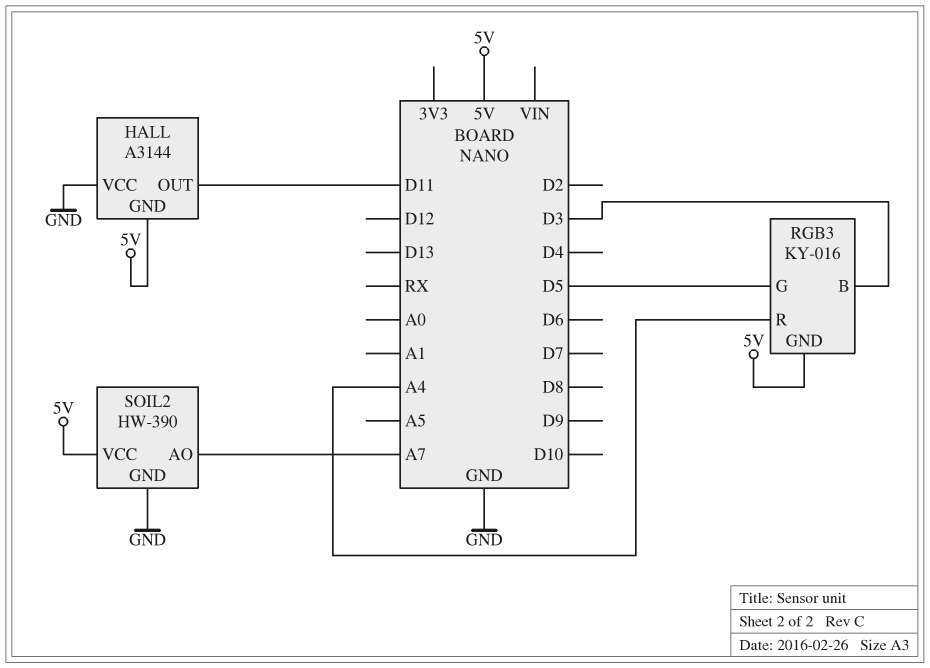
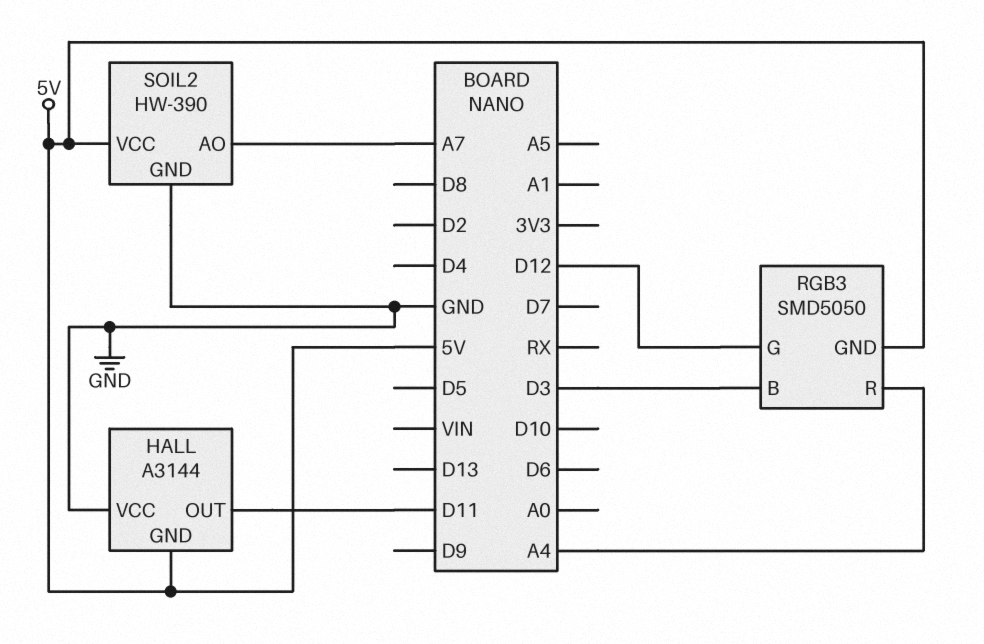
RGB3: KY-016 -> SMD5050
RGB3 pin G: D5 -> D12

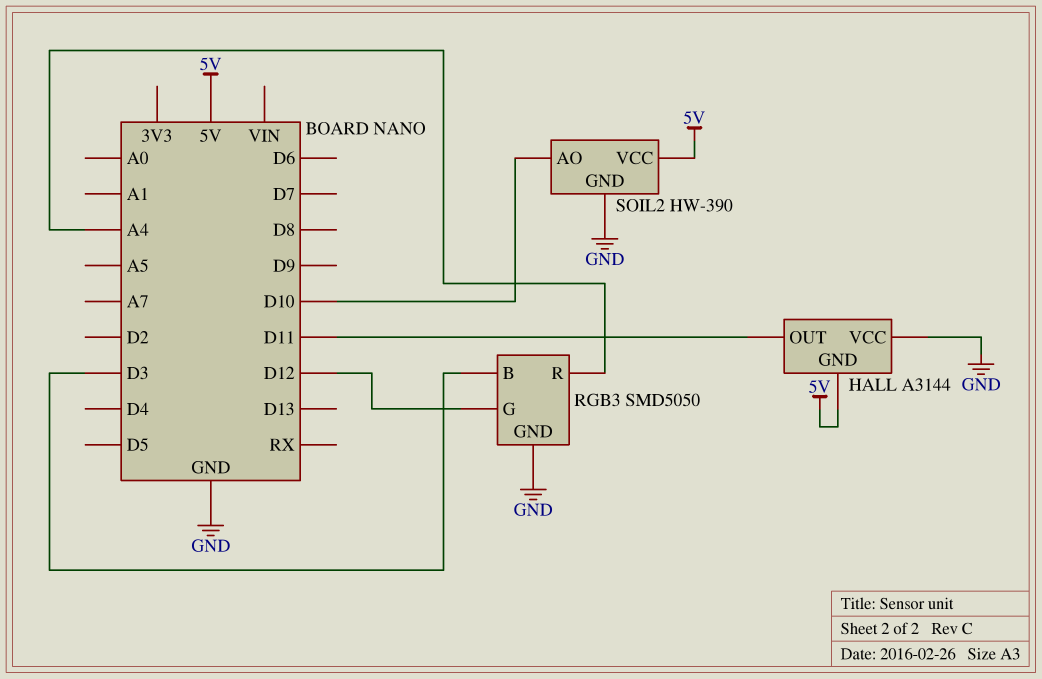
RGB3 pin GND: 5V -> GND
SOIL2 pin AO: A7 -> D10

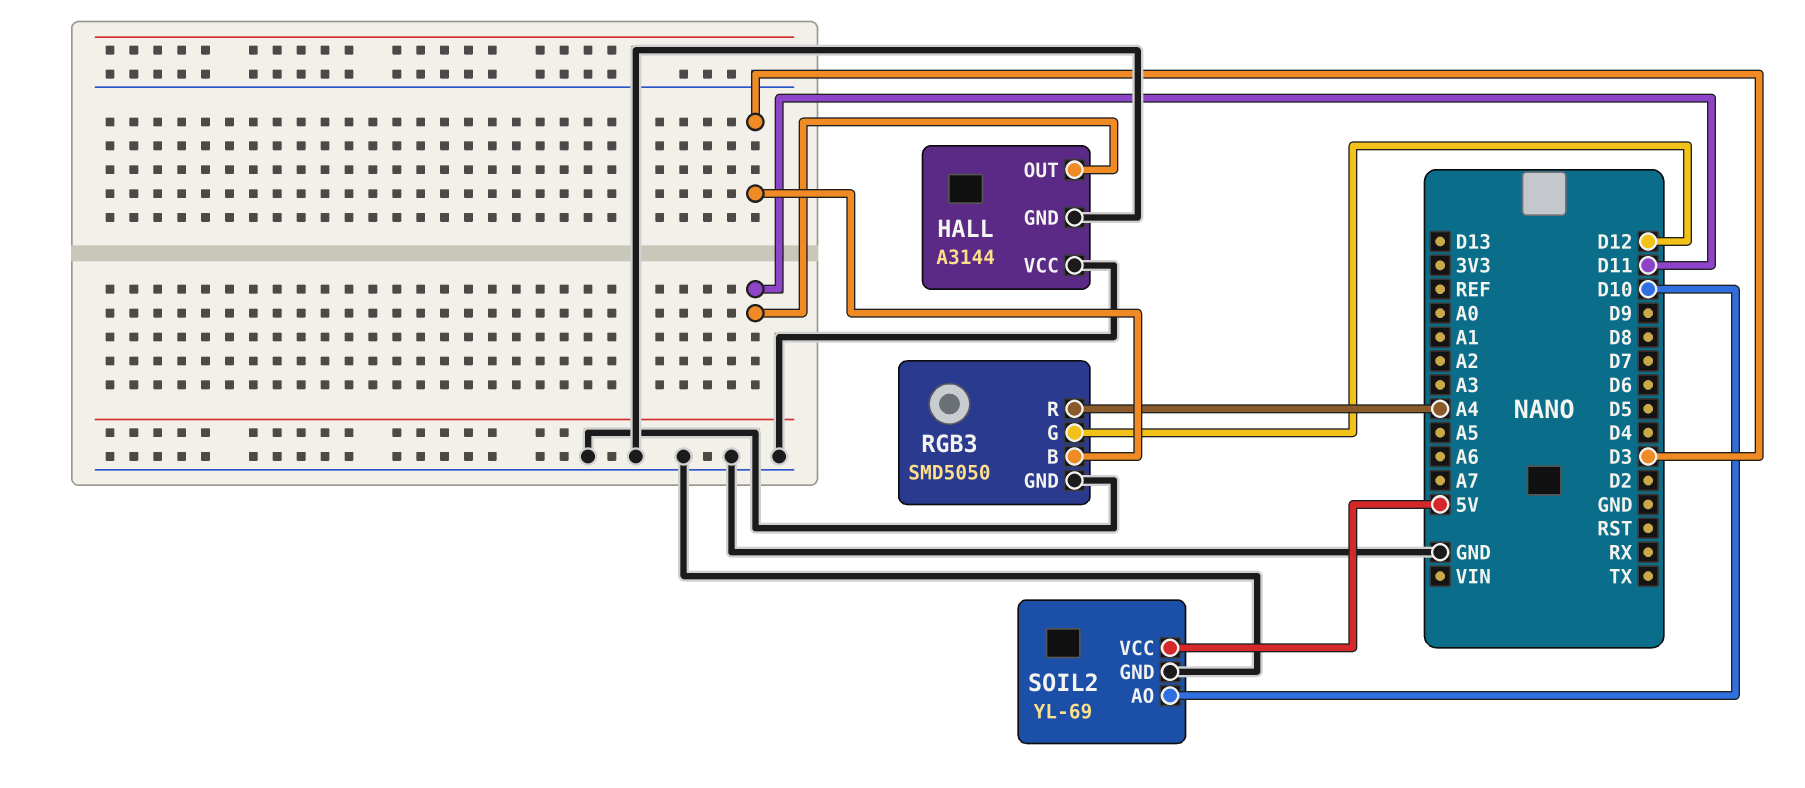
HALL pin GND: 5V -> GND
SOIL2: HW-390 -> YL-69

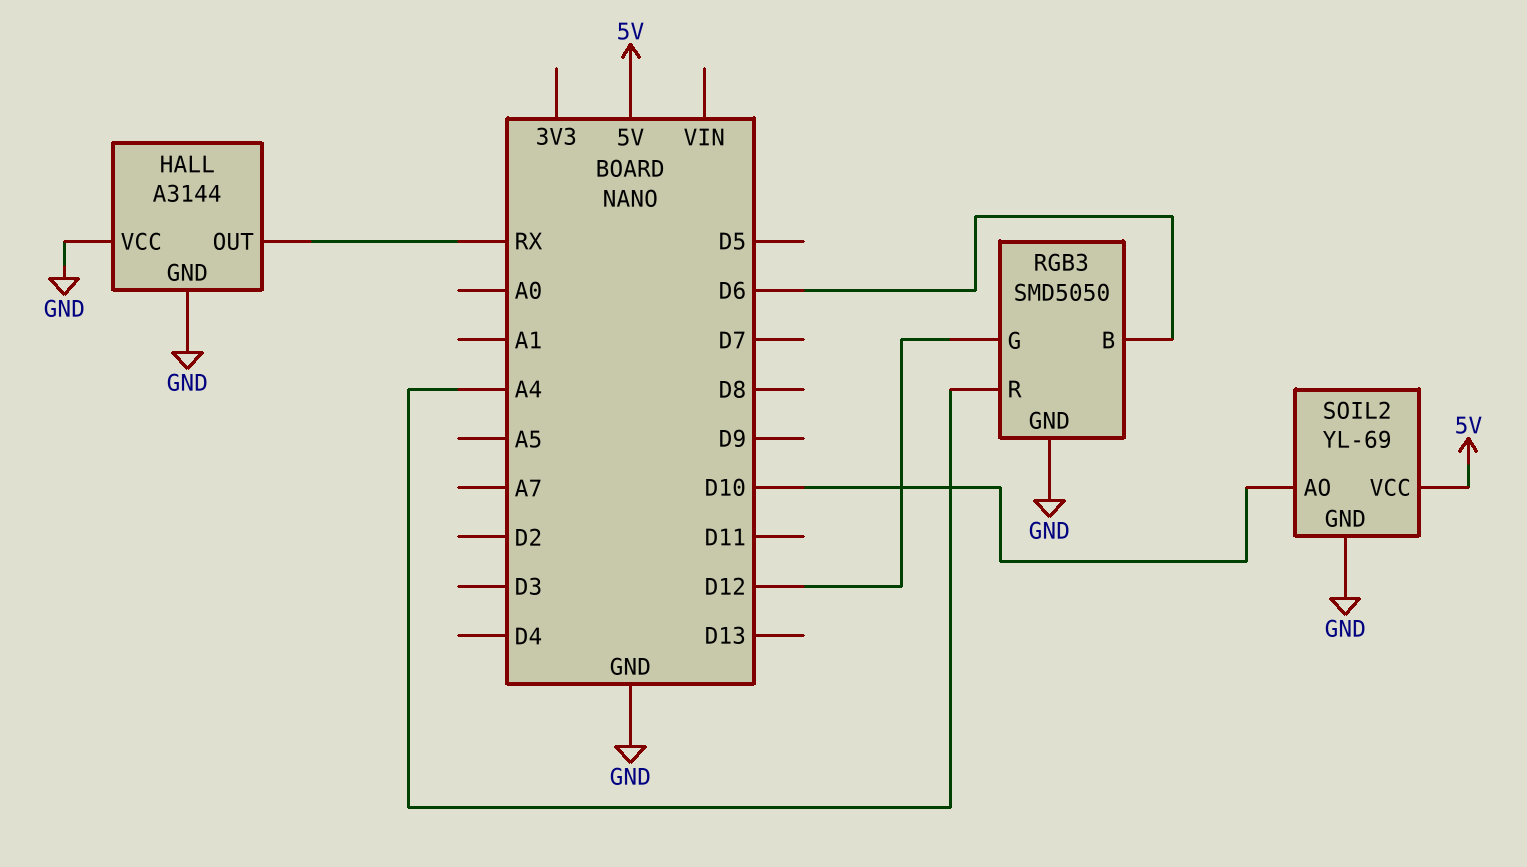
HALL pin OUT: D11 -> RX
RGB3 pin B: D3 -> D6

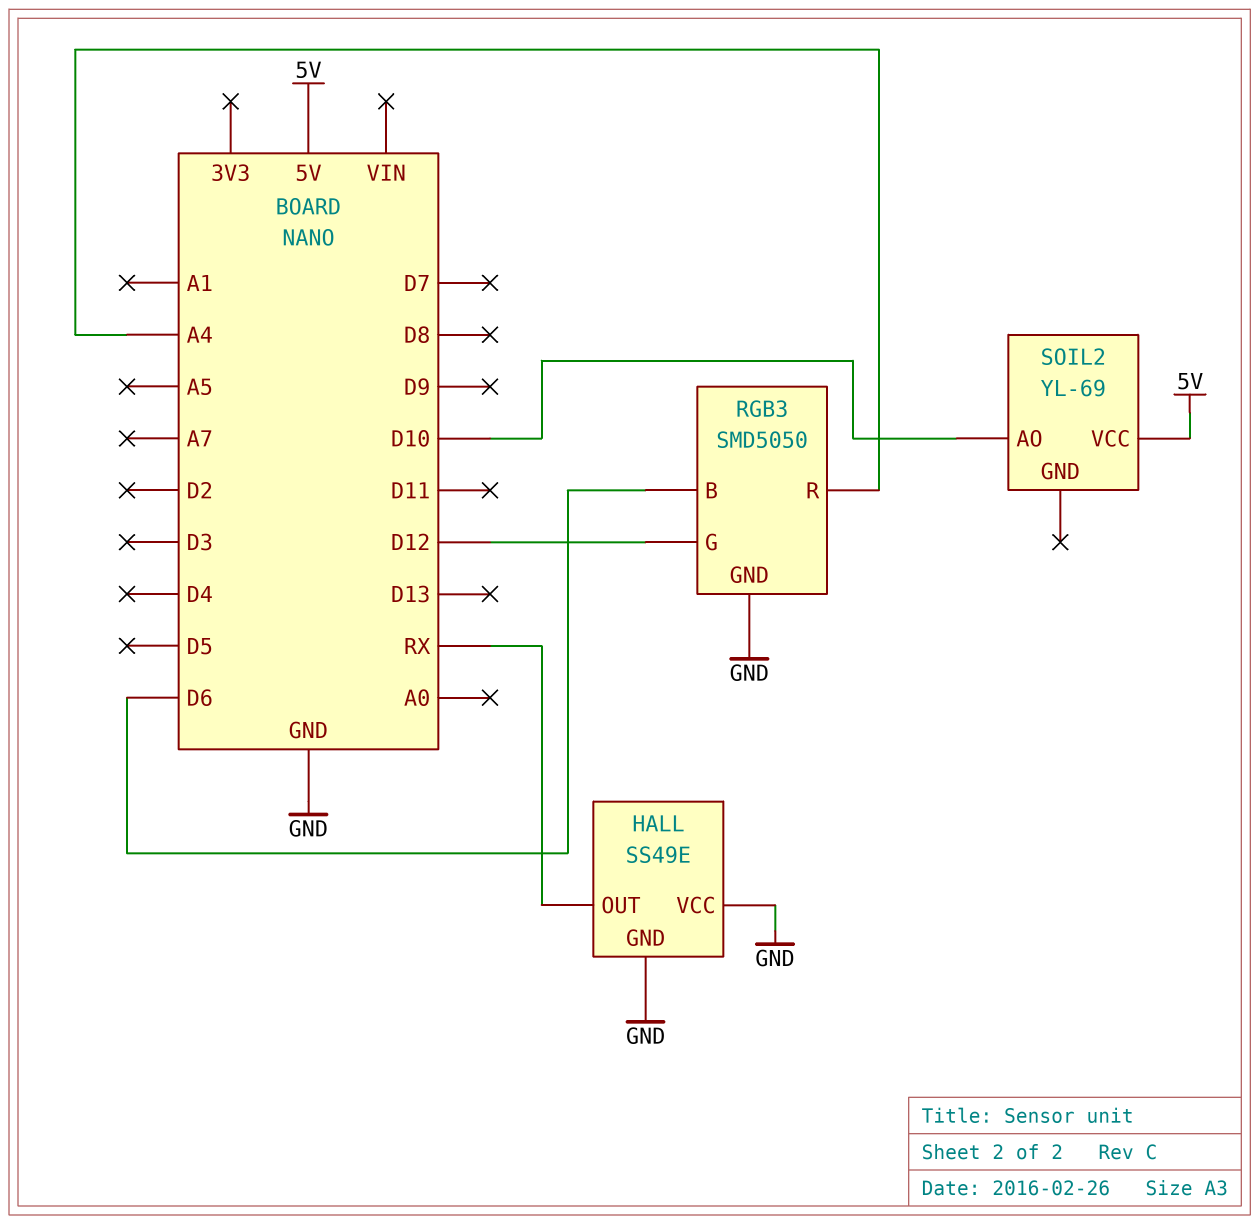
HALL: A3144 -> SS49E
SOIL2 pin GND: GND -> none

